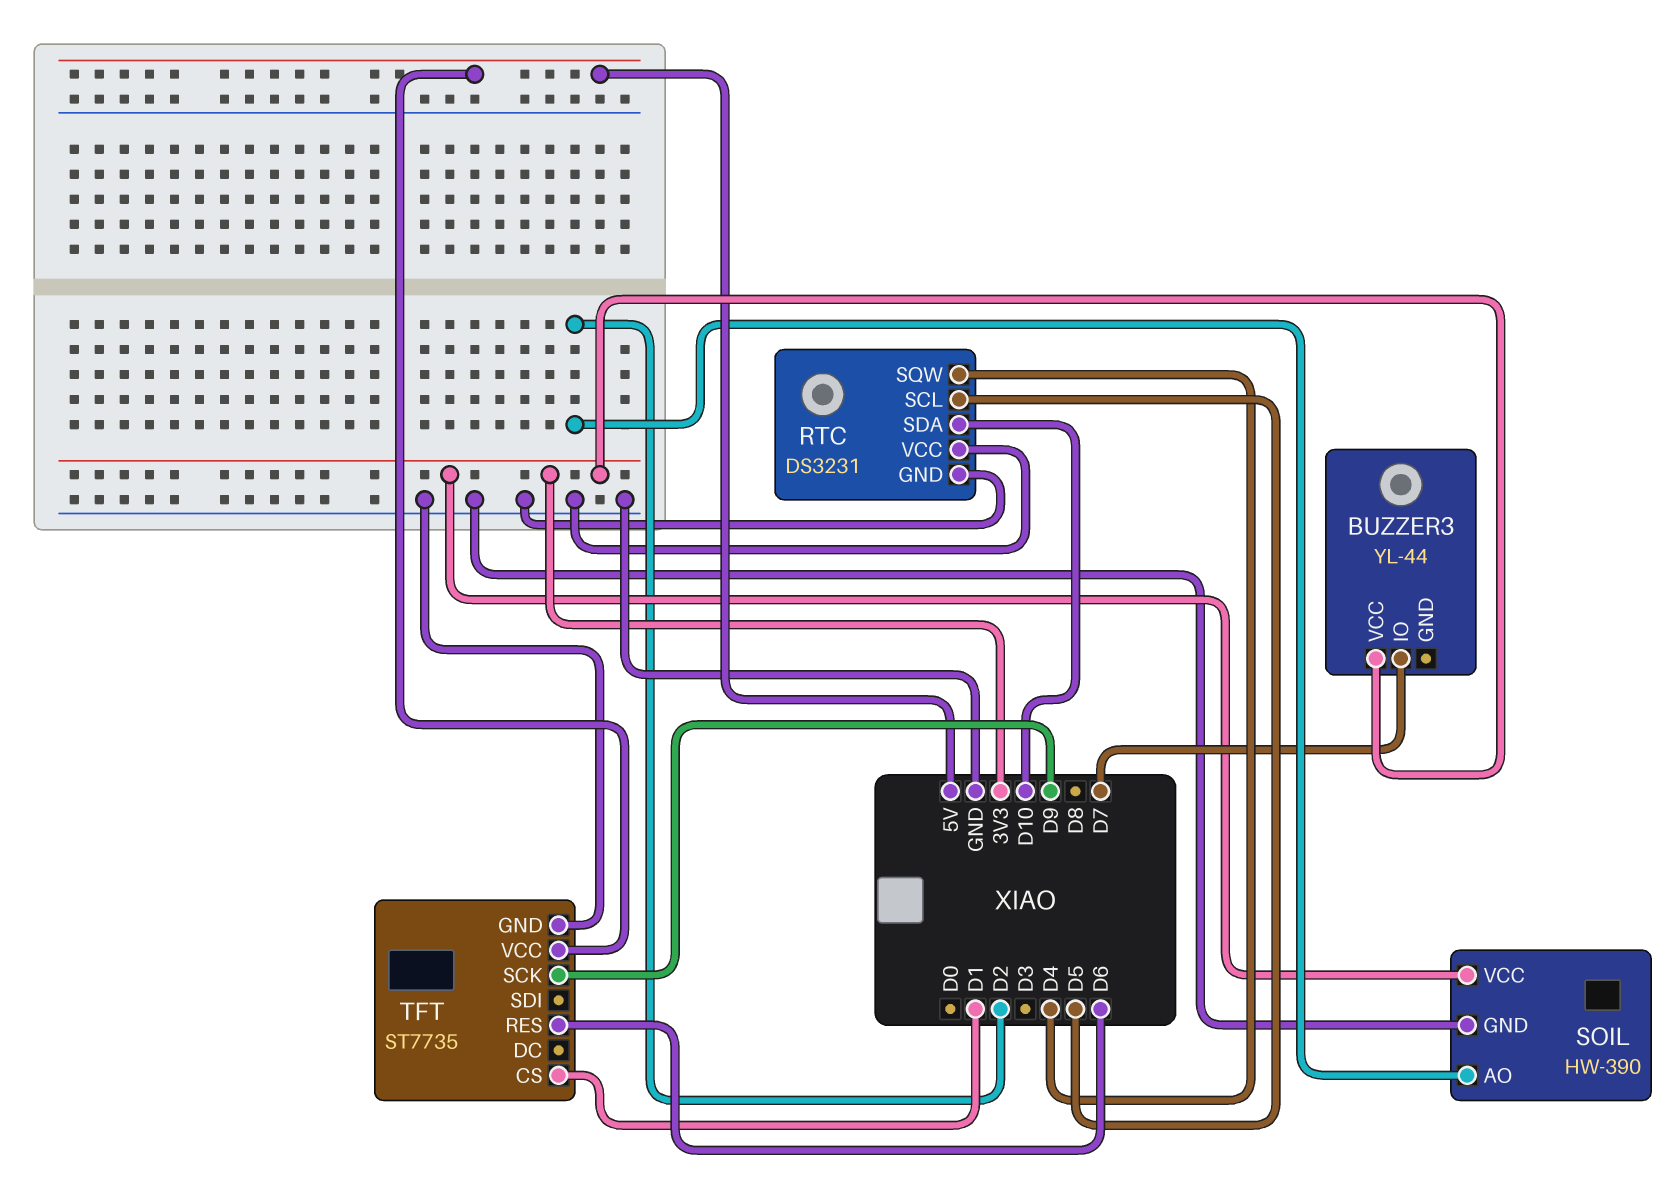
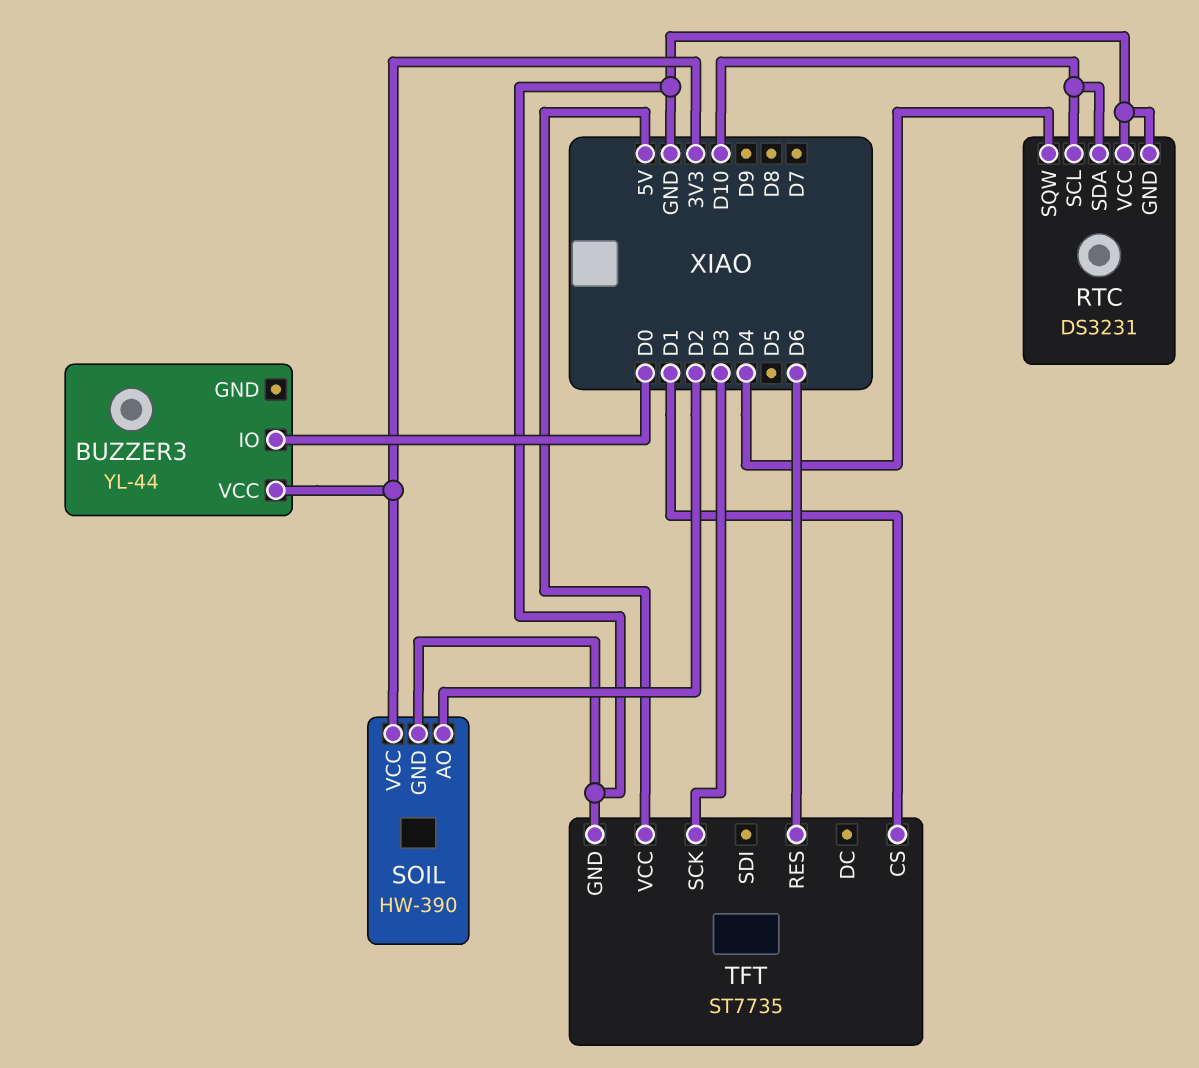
BUZZER3 pin IO: D7 -> D0
RTC pin SCL: D5 -> D10
TFT pin SCK: D9 -> D3

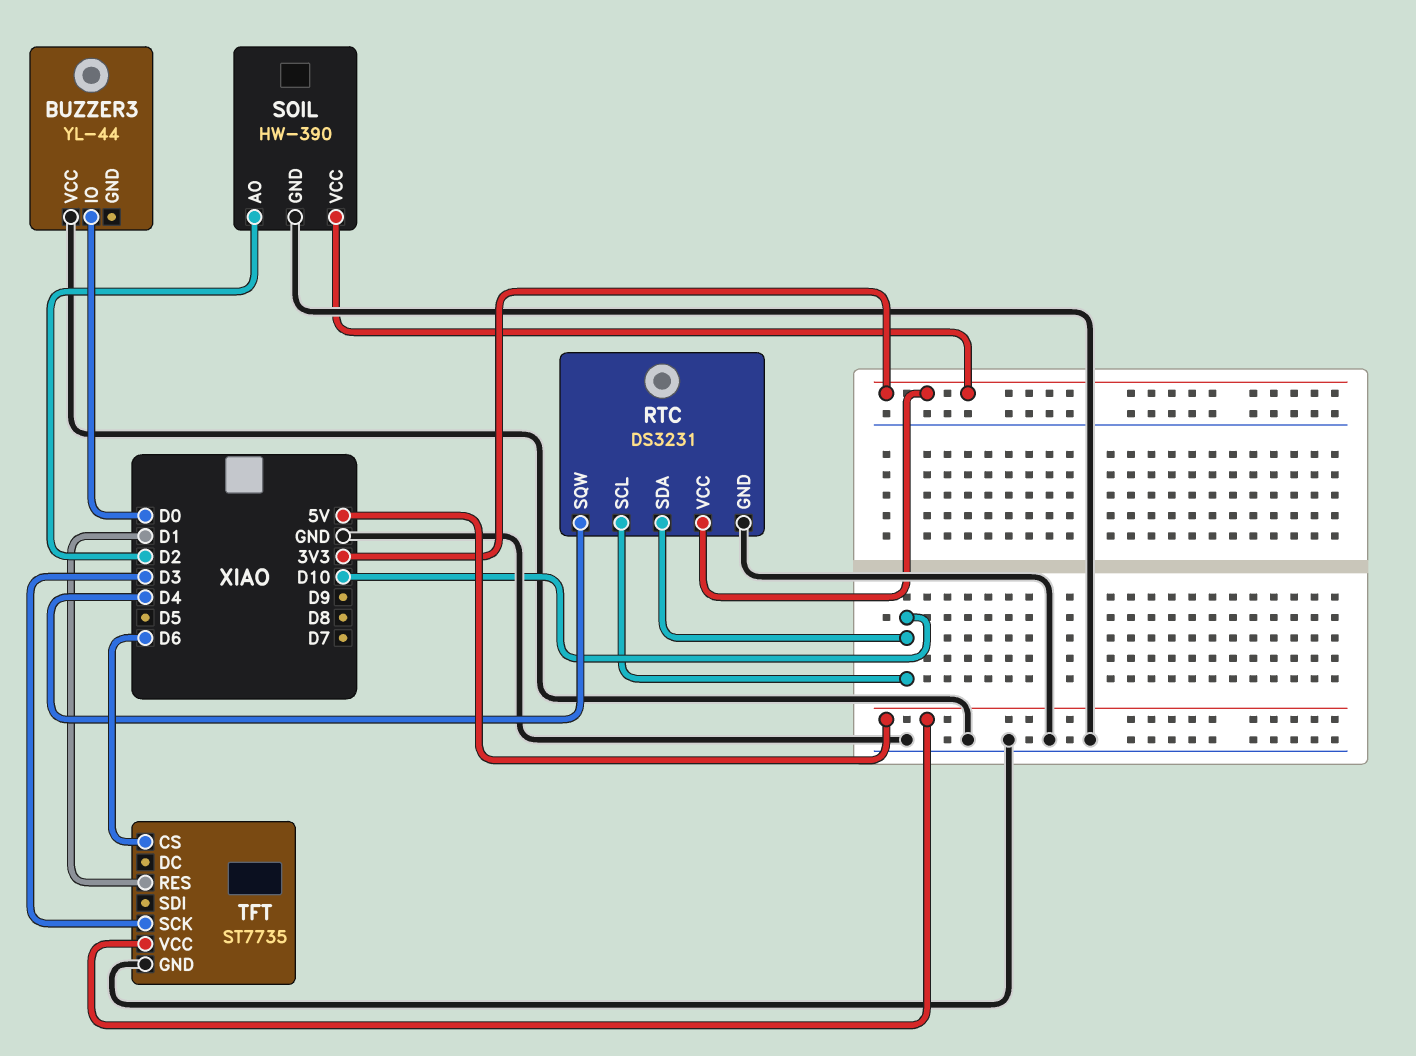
BUZZER3 pin VCC: 3V3 -> GND
RTC pin VCC: GND -> 3V3
TFT pin CS: D1 -> D6
TFT pin RES: D6 -> D1

